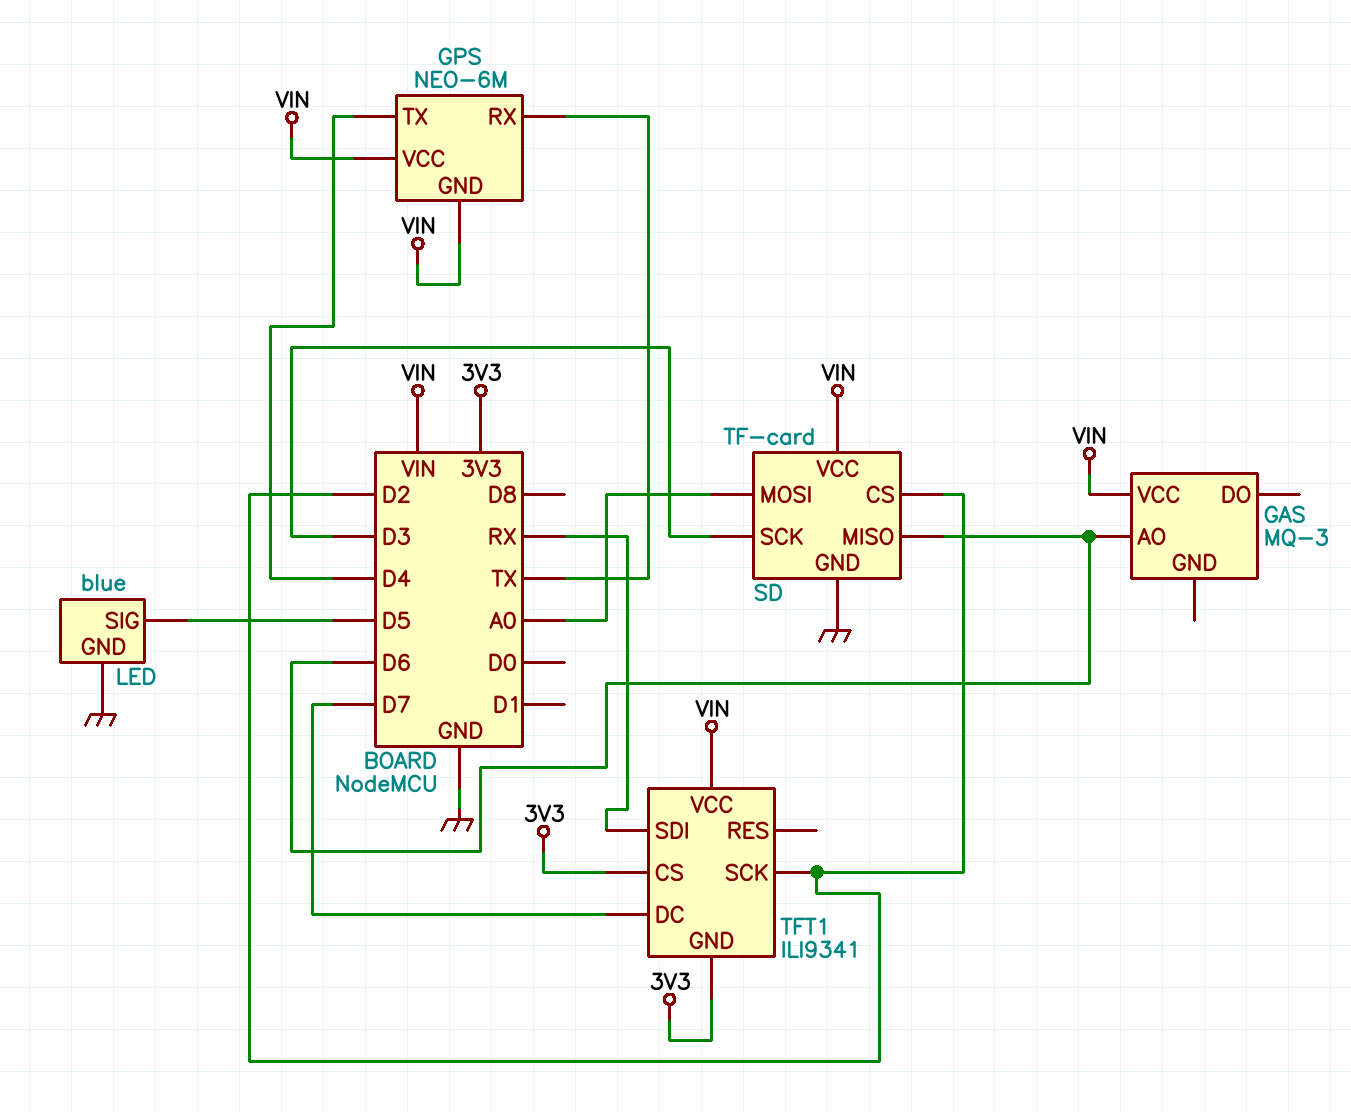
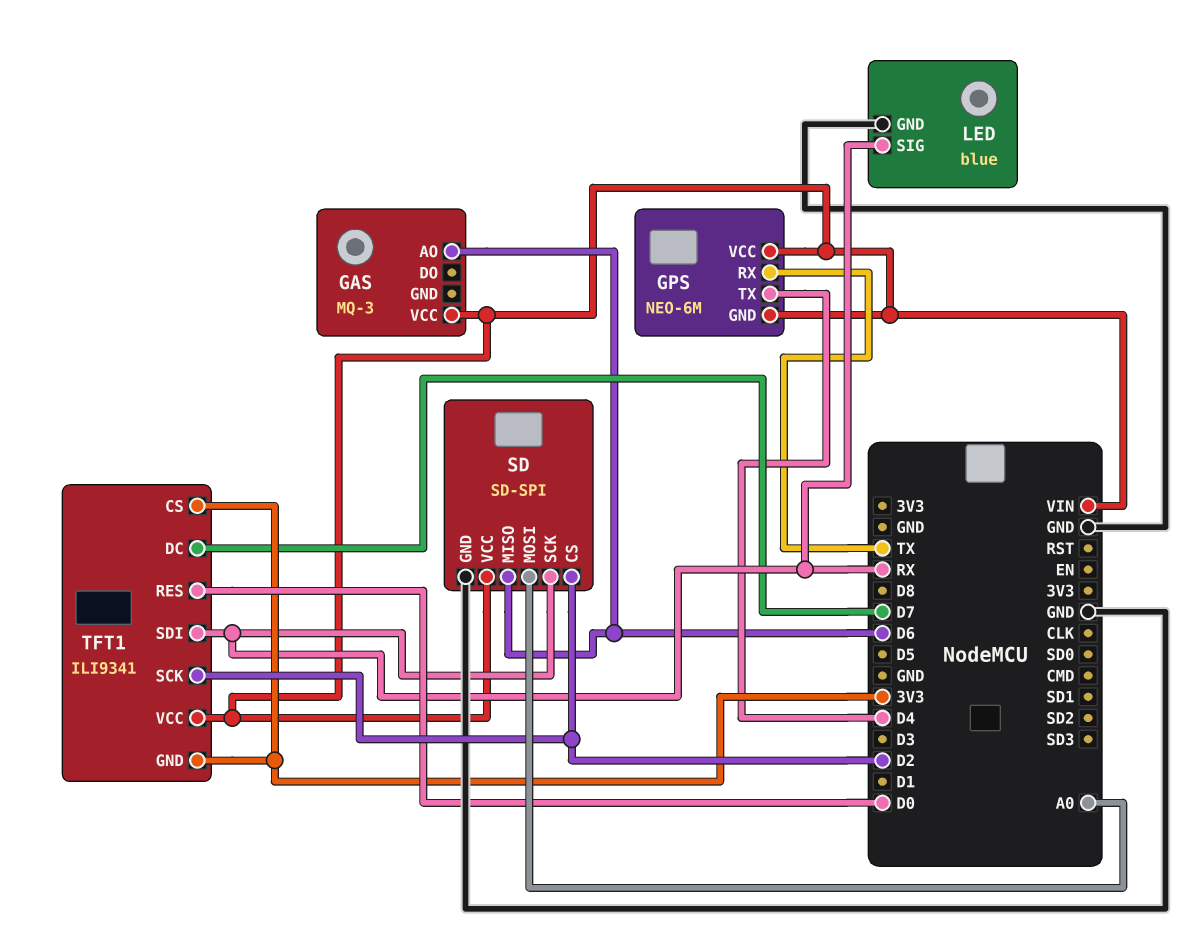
LED pin SIG: D5 -> RX
SD: TF-card -> SD-SPI
SD pin SCK: D3 -> RX
TFT1 pin RES: none -> D0

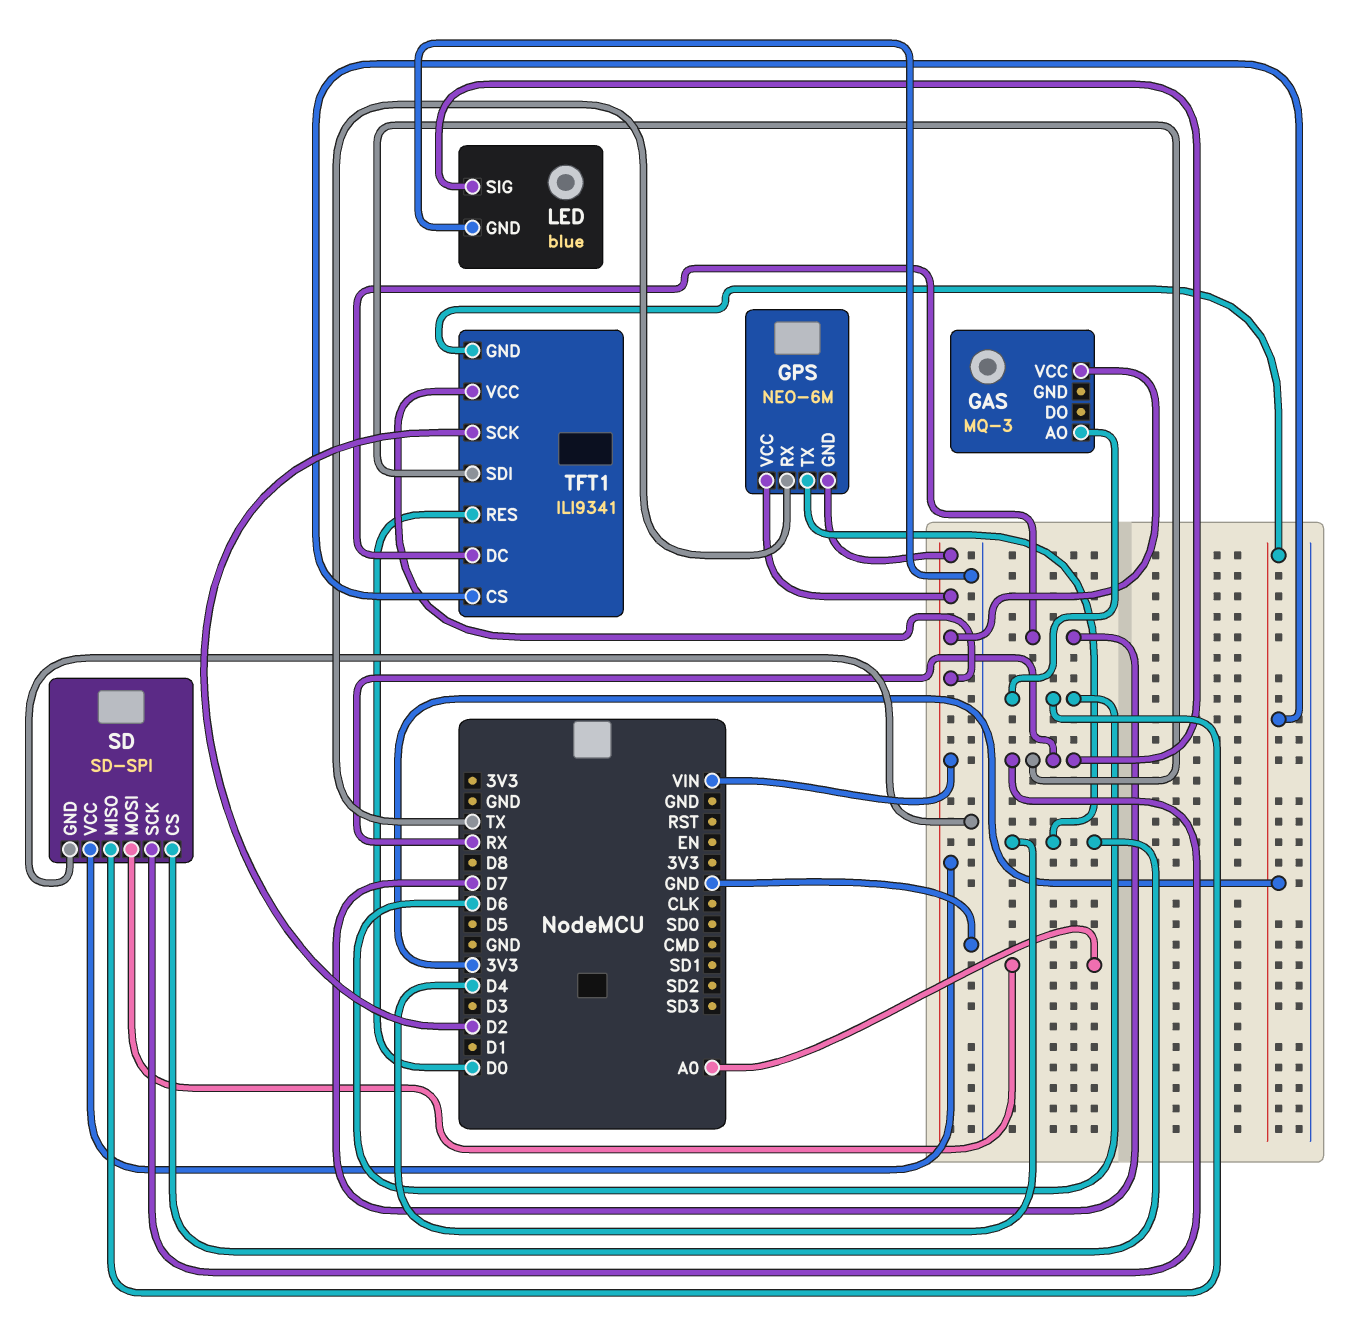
SD pin CS: D2 -> D4

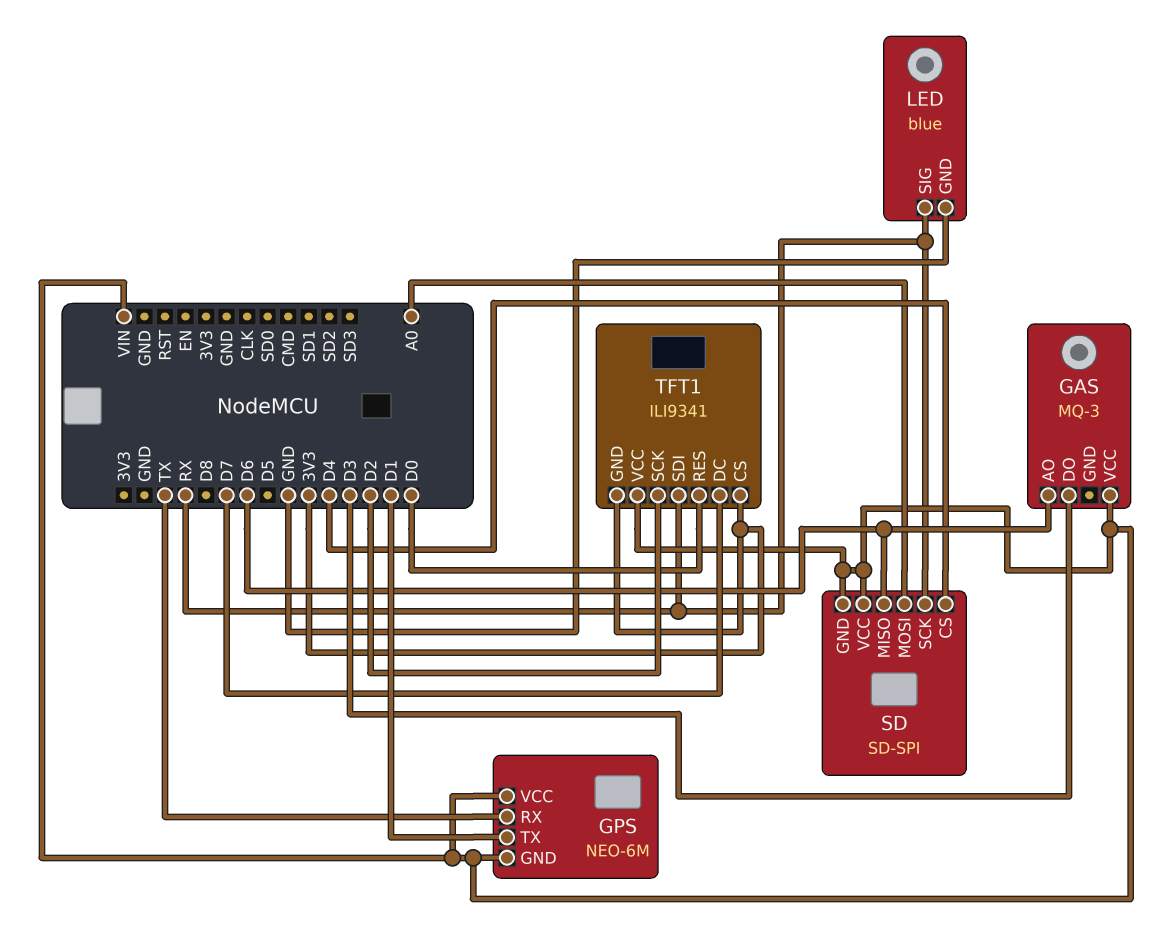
GAS pin DO: none -> D3
GPS pin TX: D4 -> D1
SD pin GND: GND -> VIN

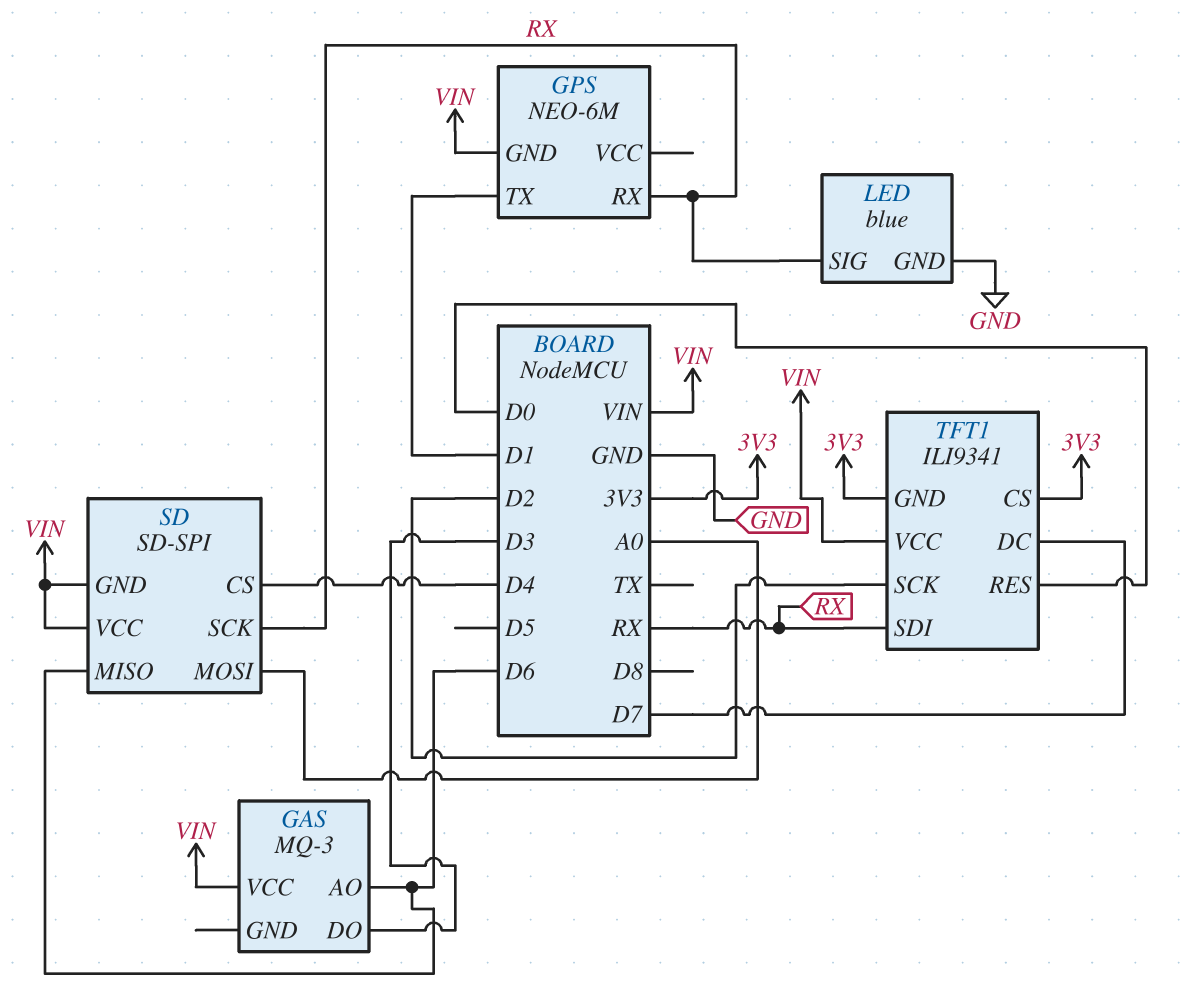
GPS pin RX: TX -> RX
GPS pin VCC: VIN -> none

